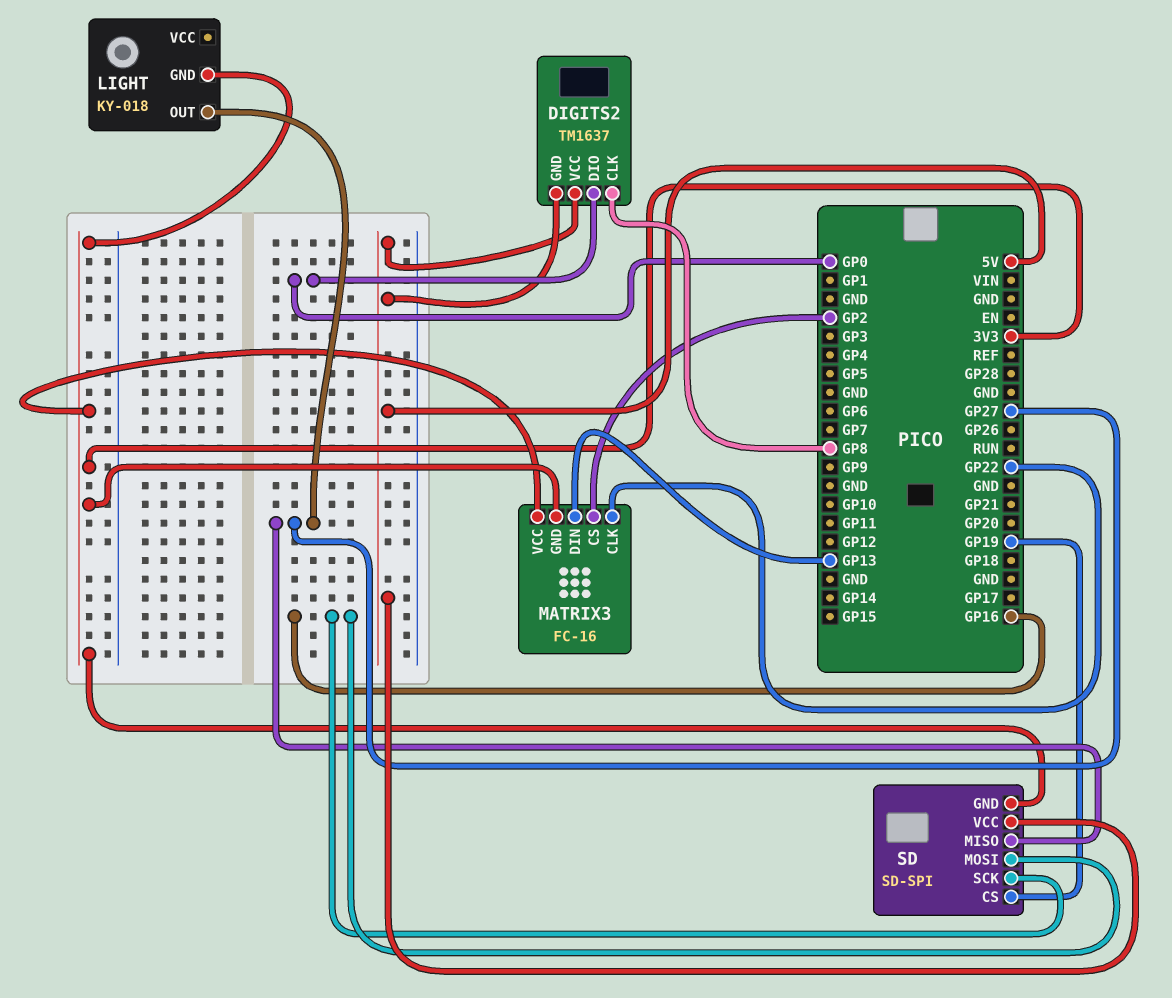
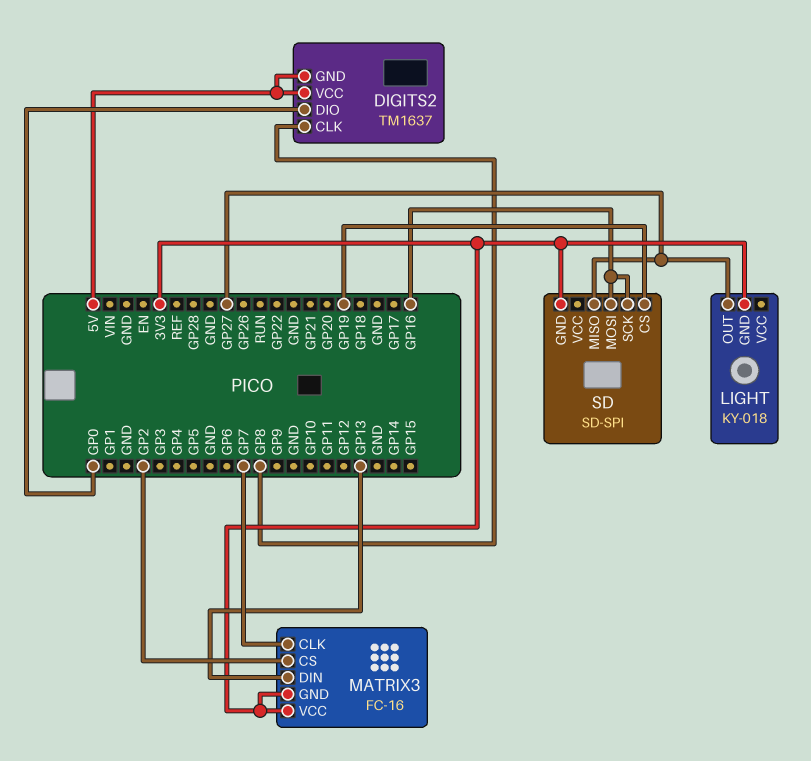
MATRIX3 pin CLK: GP22 -> GP7
SD pin VCC: 5V -> none

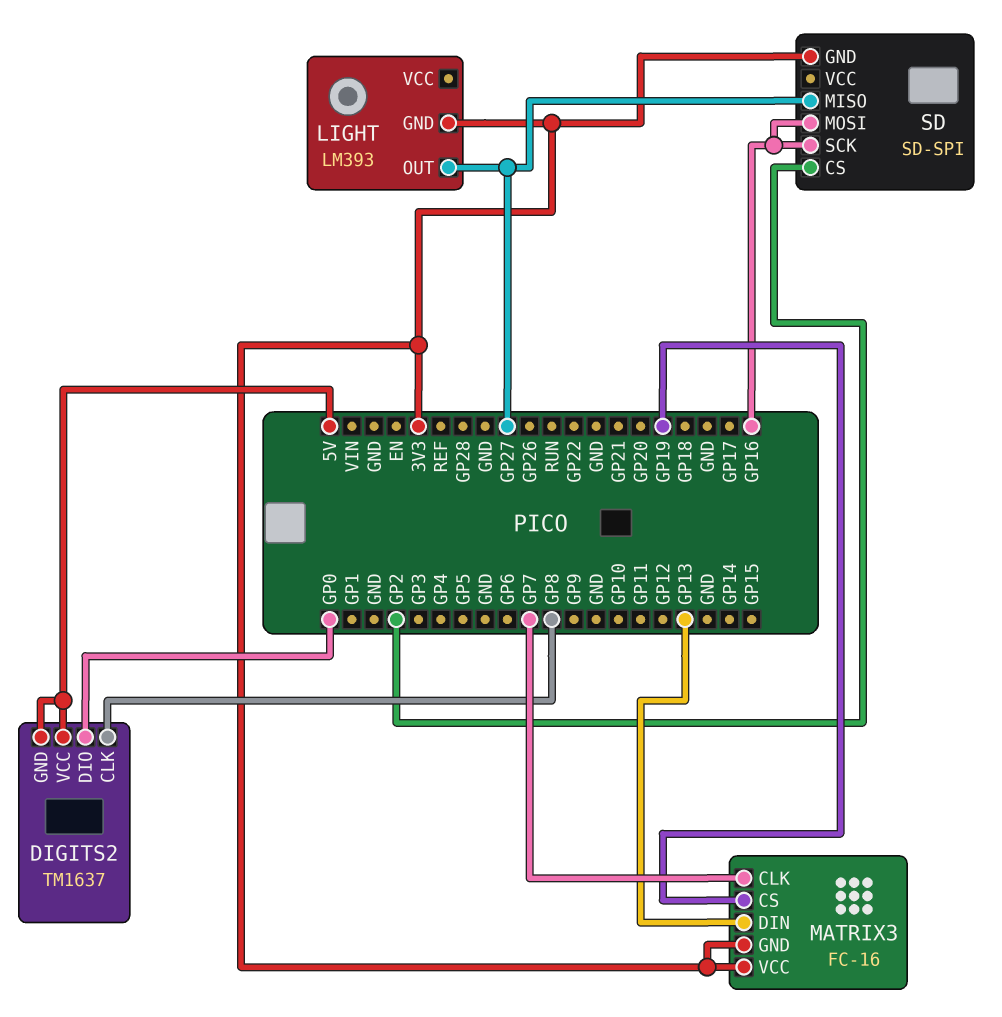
LIGHT: KY-018 -> LM393
MATRIX3 pin CS: GP2 -> GP19
SD pin CS: GP19 -> GP2

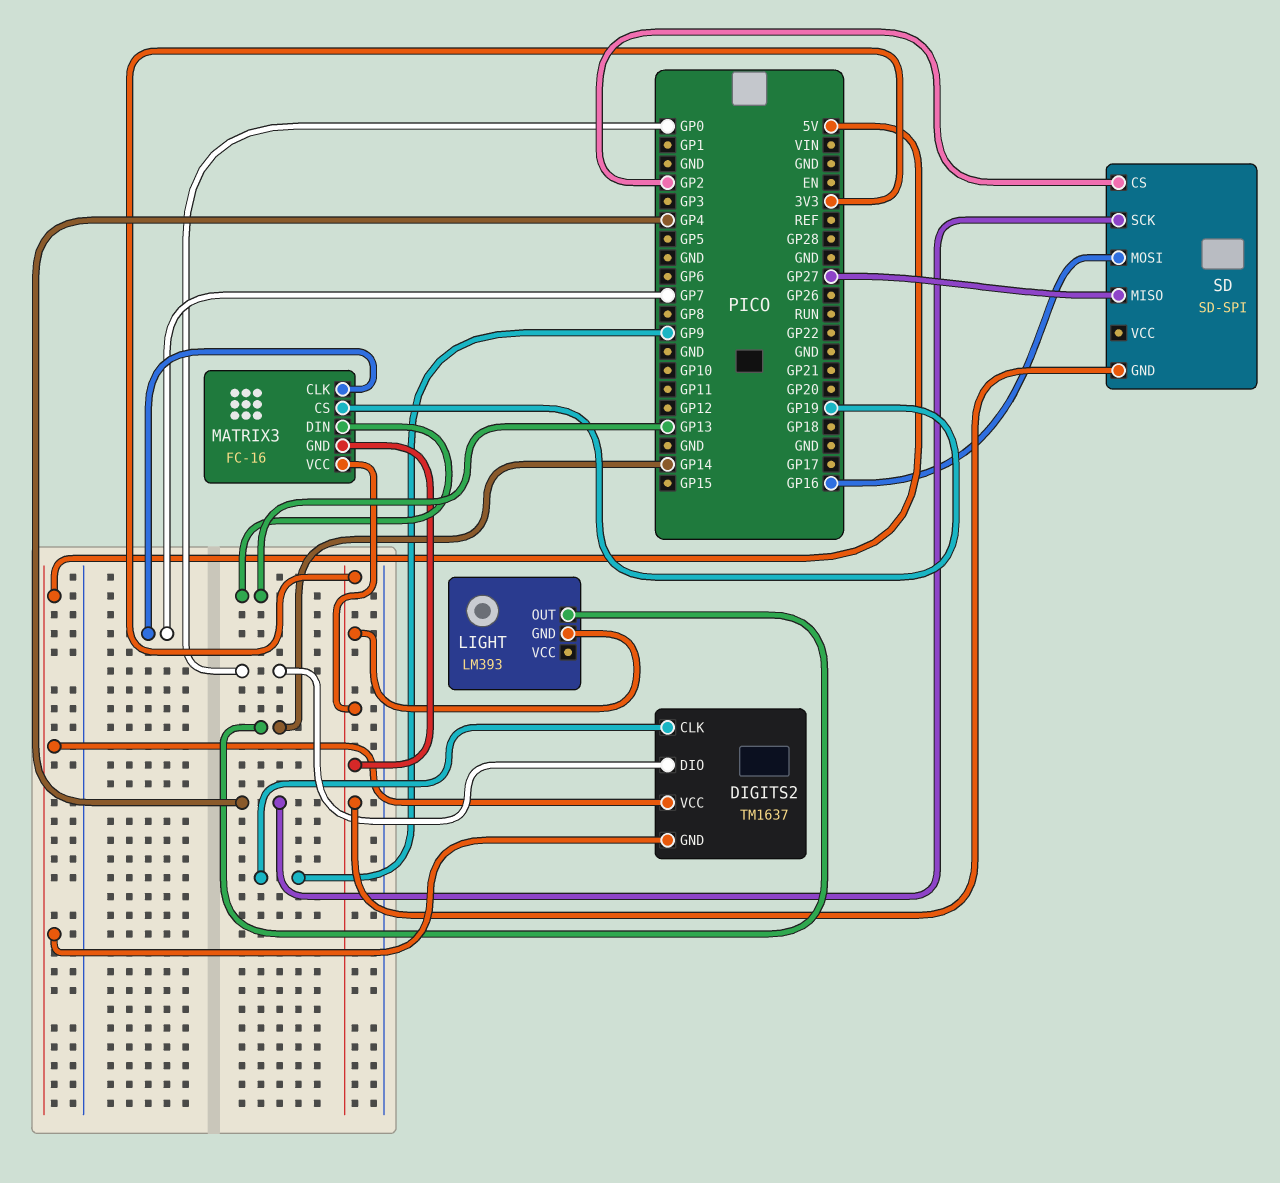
DIGITS2 pin CLK: GP8 -> GP9
LIGHT pin OUT: GP27 -> GP14
SD pin SCK: GP16 -> GP4

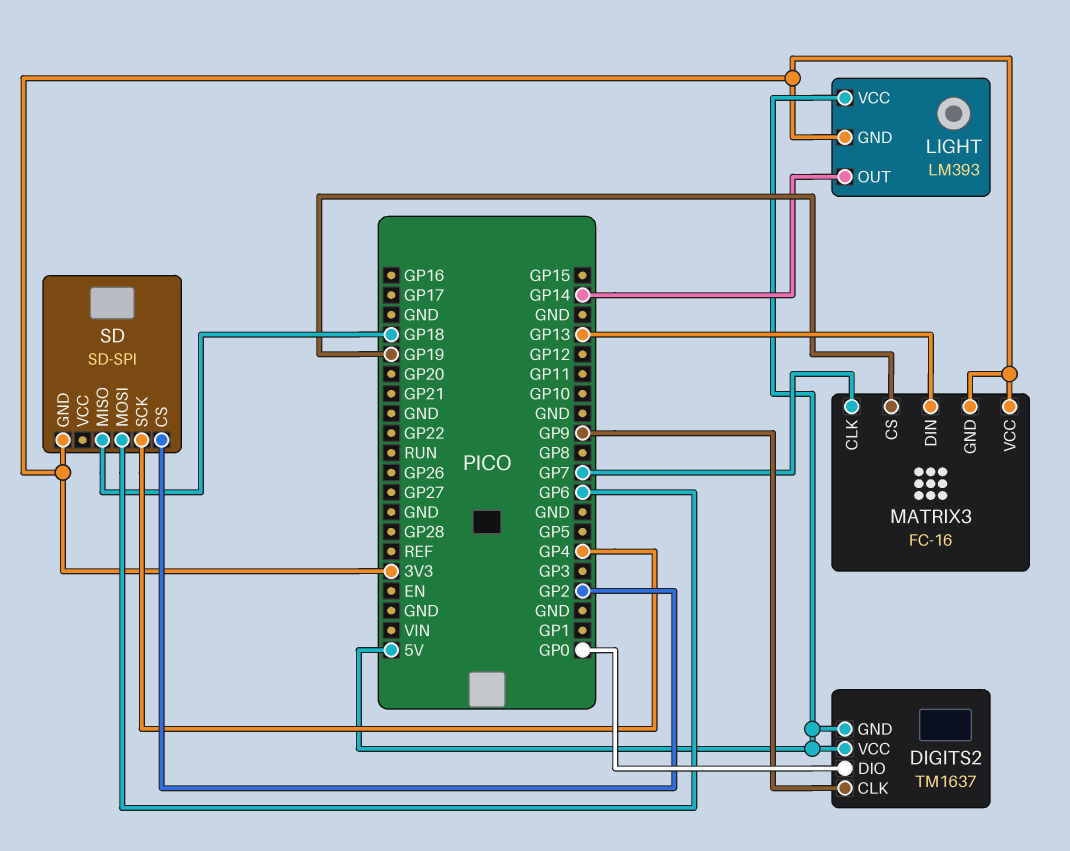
LIGHT pin VCC: none -> 5V
SD pin MISO: GP27 -> GP18
SD pin MOSI: GP16 -> GP6

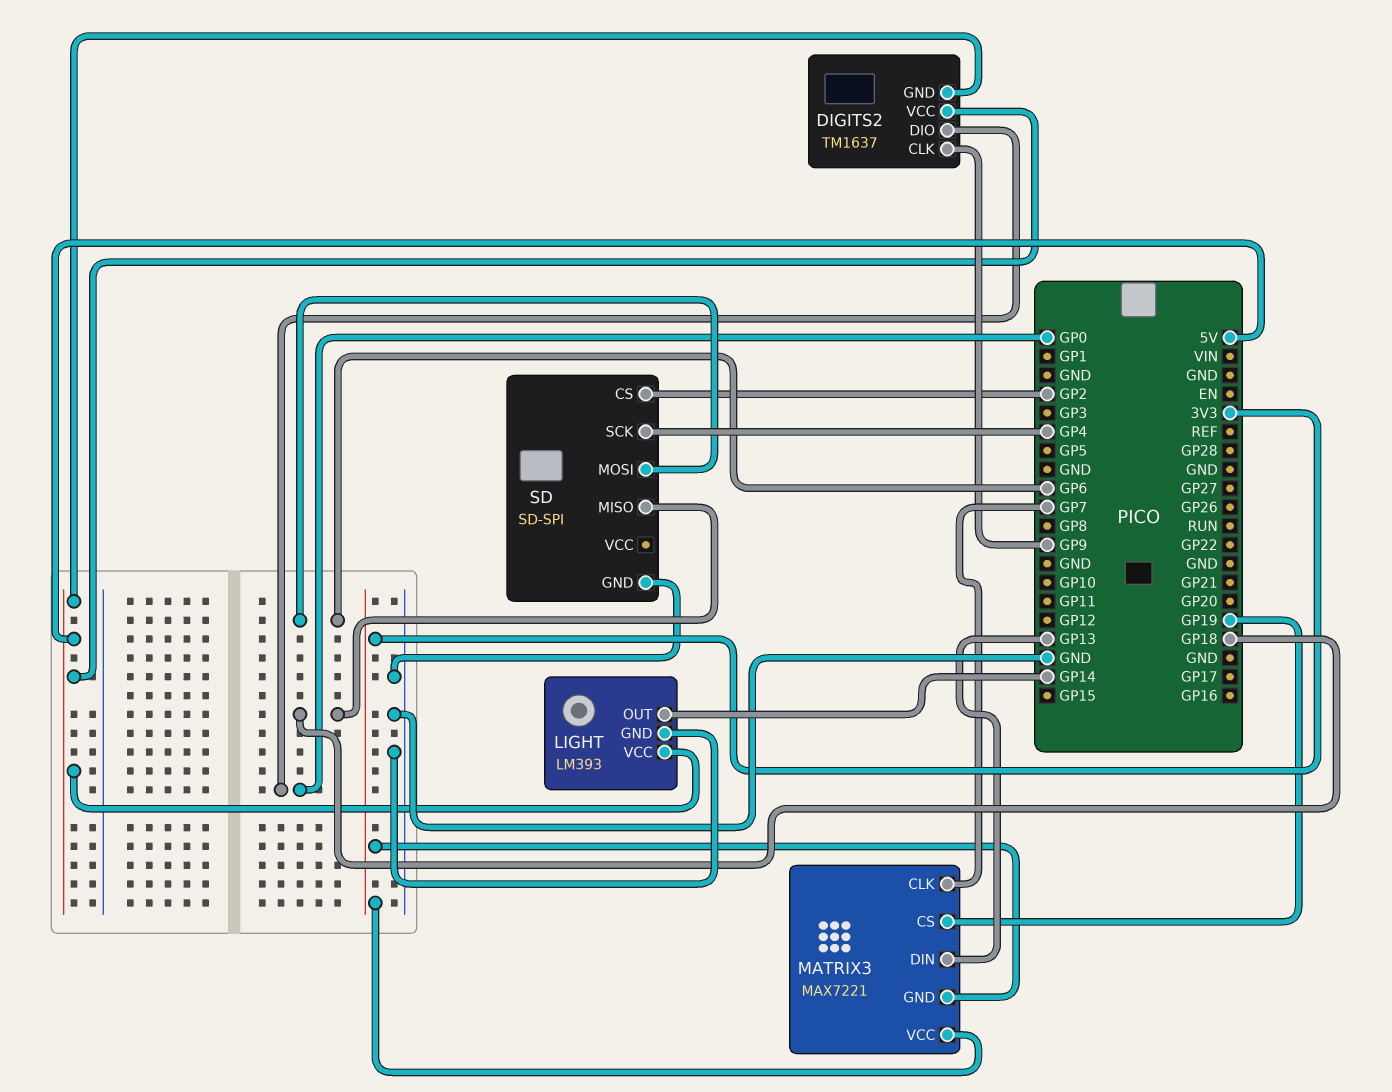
LIGHT pin GND: 3V3 -> GND
MATRIX3: FC-16 -> MAX7221
SD pin GND: 3V3 -> GND

